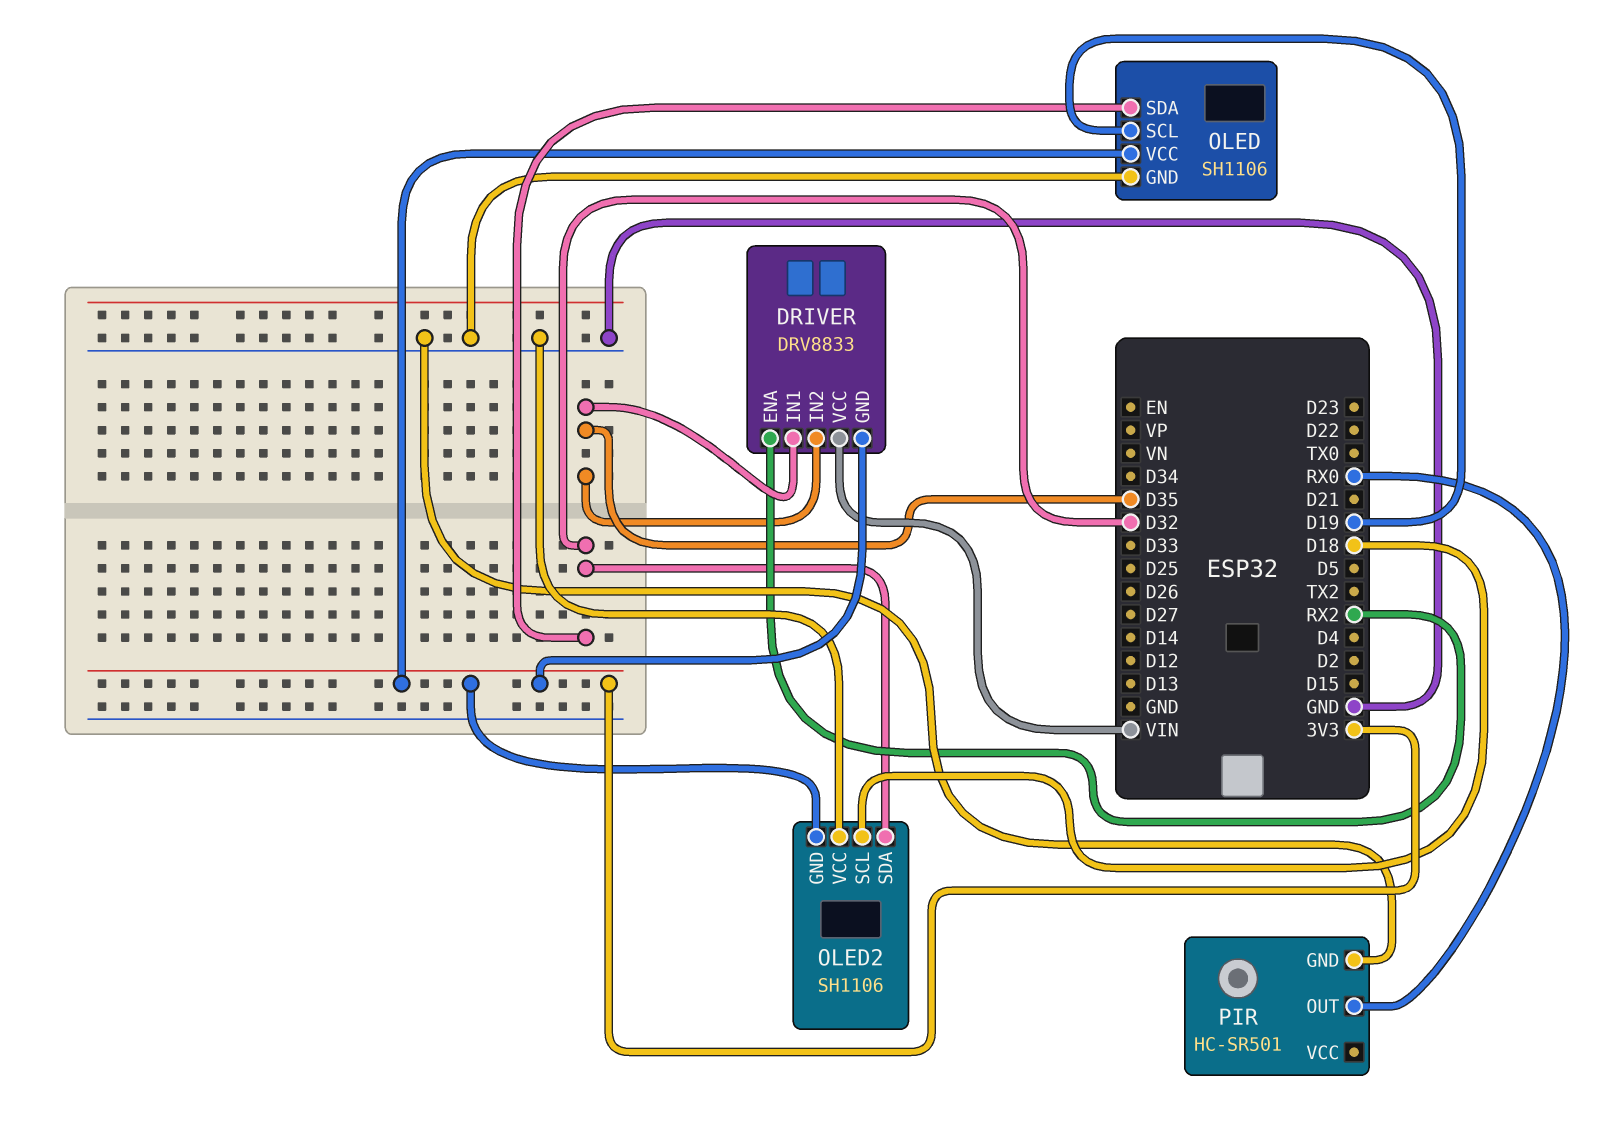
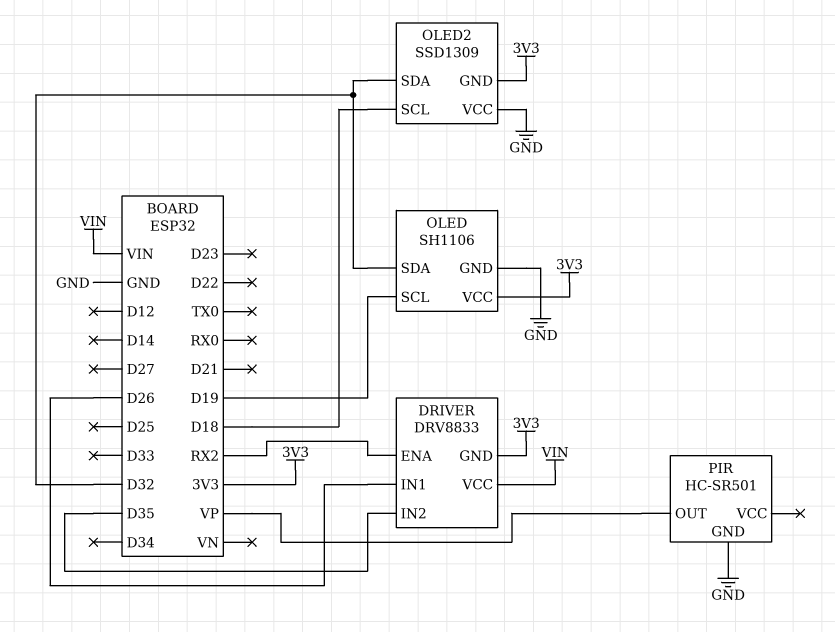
DRIVER pin IN1: D35 -> D26
OLED2: SH1106 -> SSD1309
PIR pin OUT: RX0 -> VP

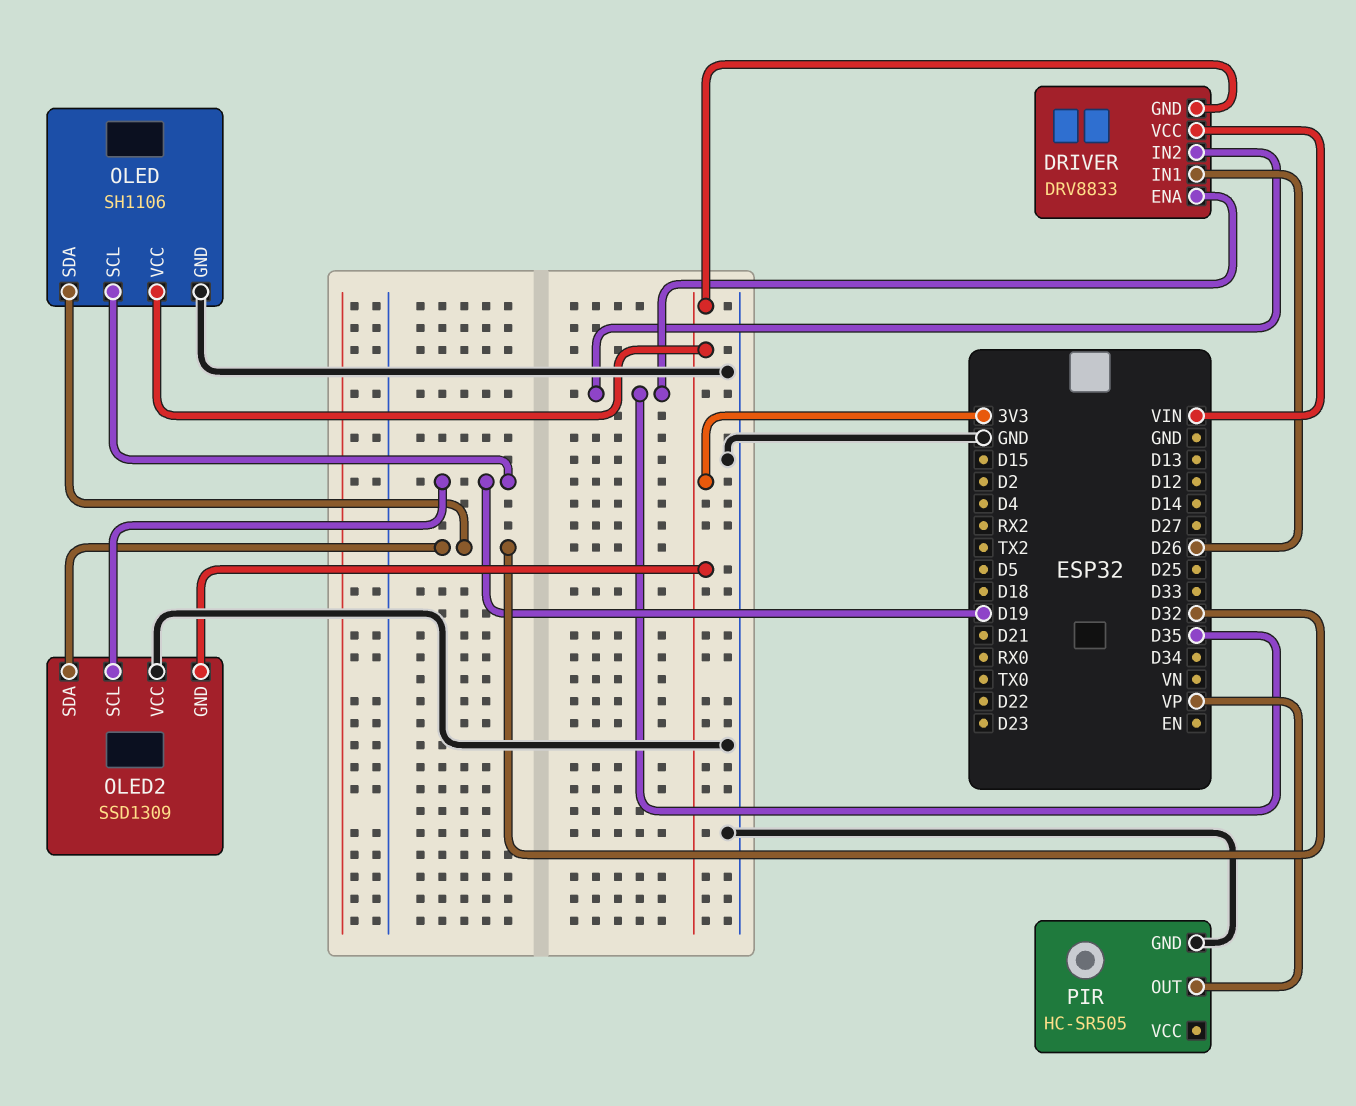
DRIVER pin ENA: RX2 -> D35
OLED2 pin SCL: D18 -> D19
PIR: HC-SR501 -> HC-SR505

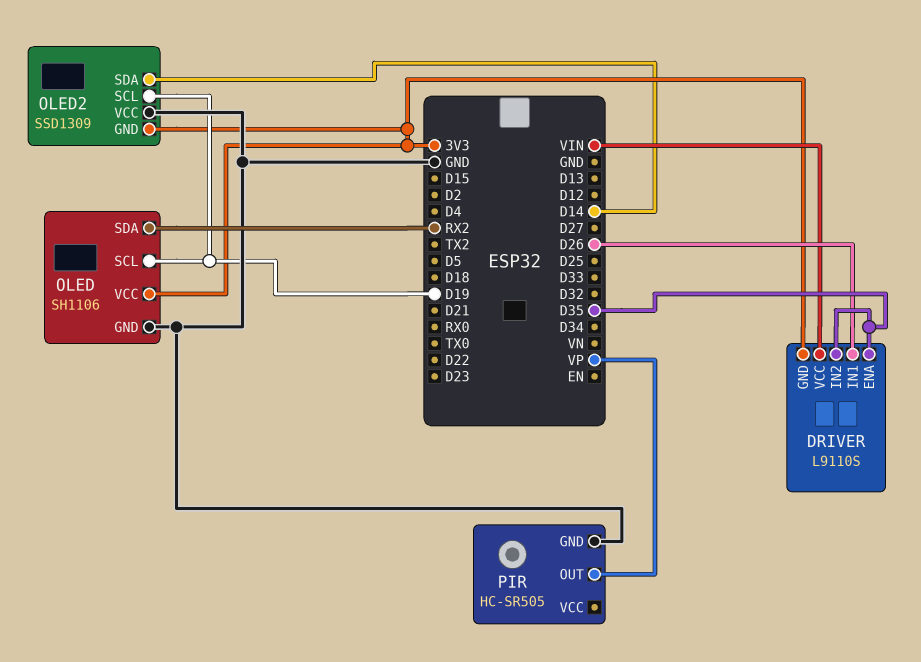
DRIVER: DRV8833 -> L9110S
OLED pin SDA: D32 -> RX2
OLED2 pin SDA: D32 -> D14

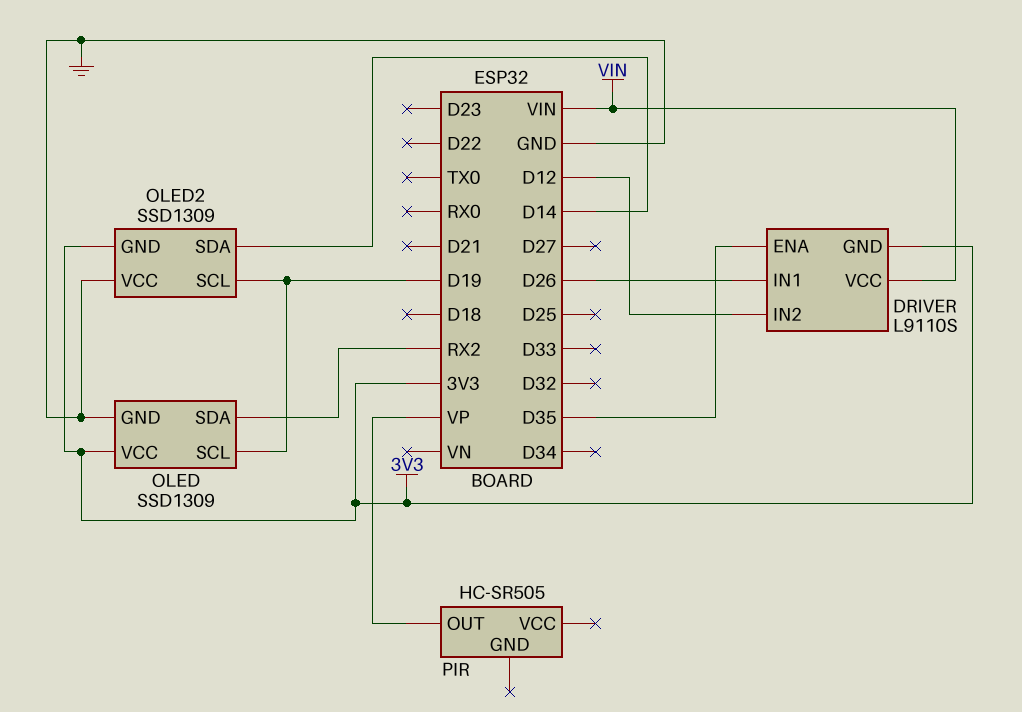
DRIVER pin IN2: D35 -> D12
OLED: SH1106 -> SSD1309
PIR pin GND: GND -> none

